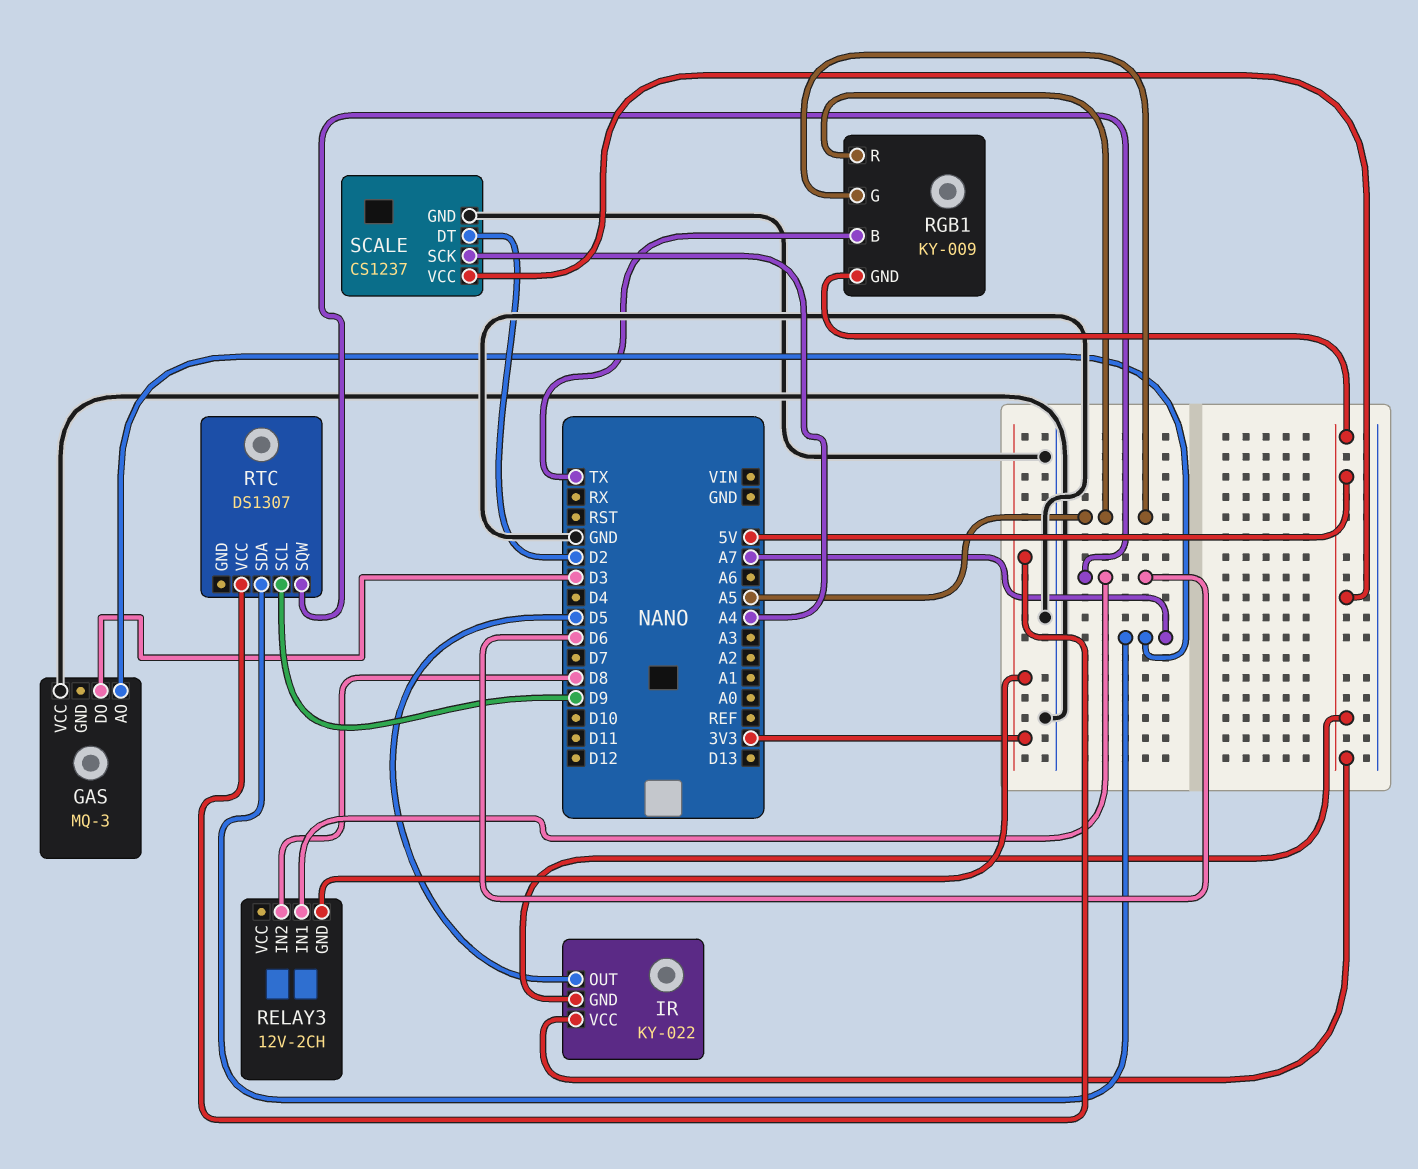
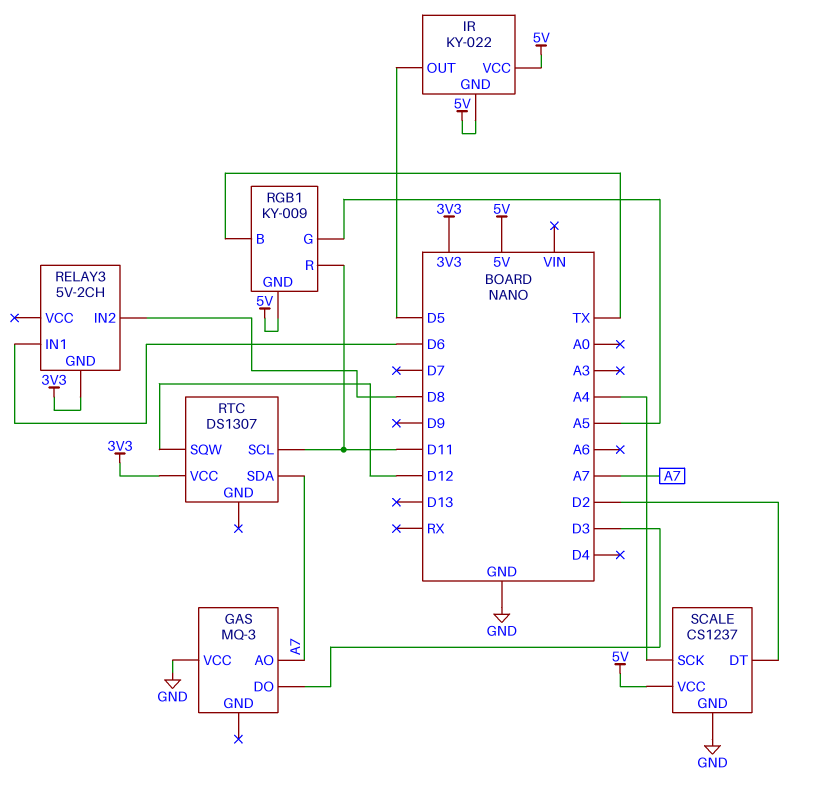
RELAY3: 12V-2CH -> 5V-2CH
RGB1 pin R: A5 -> D11
RTC pin SCL: D9 -> D11
RTC pin SQW: D6 -> D12

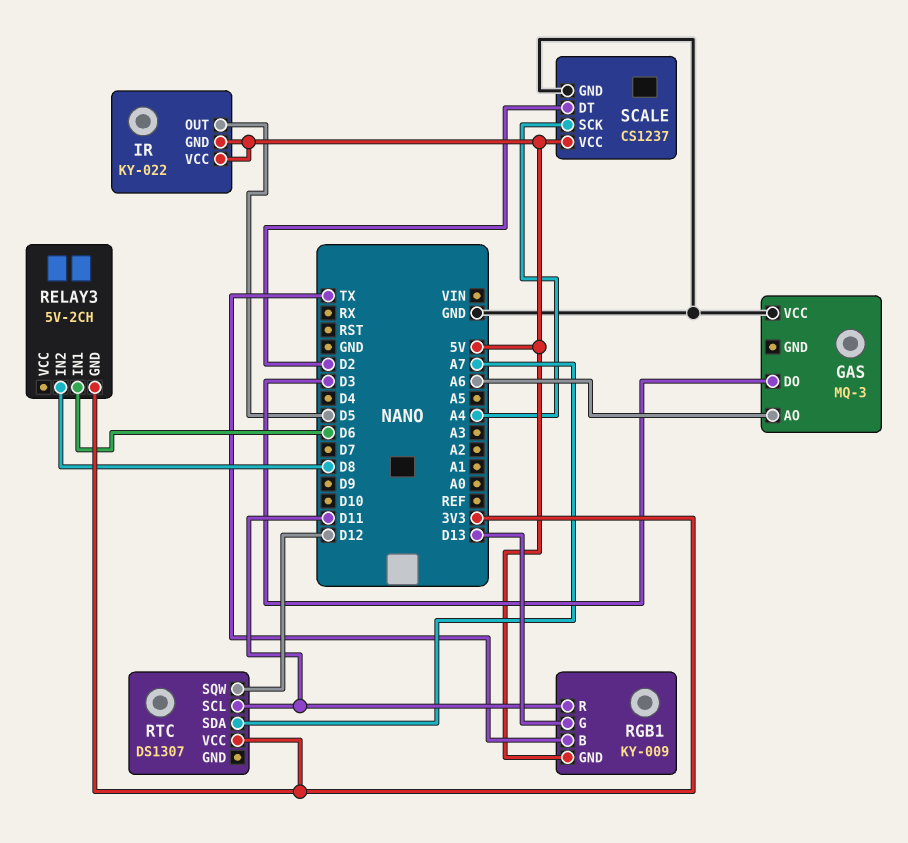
GAS pin AO: A7 -> A6
RGB1 pin G: A5 -> D13

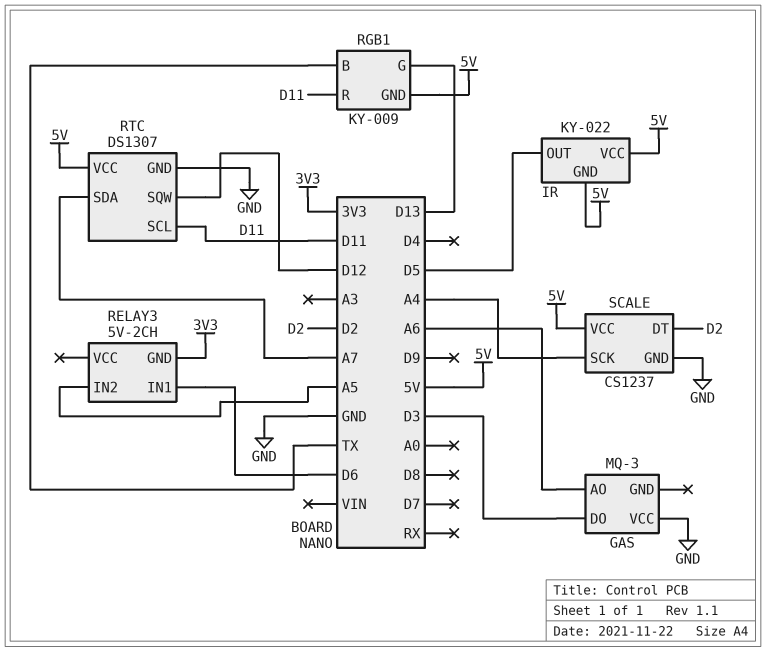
RELAY3 pin IN2: D8 -> A5
RTC pin GND: none -> GND
RTC pin VCC: 3V3 -> 5V

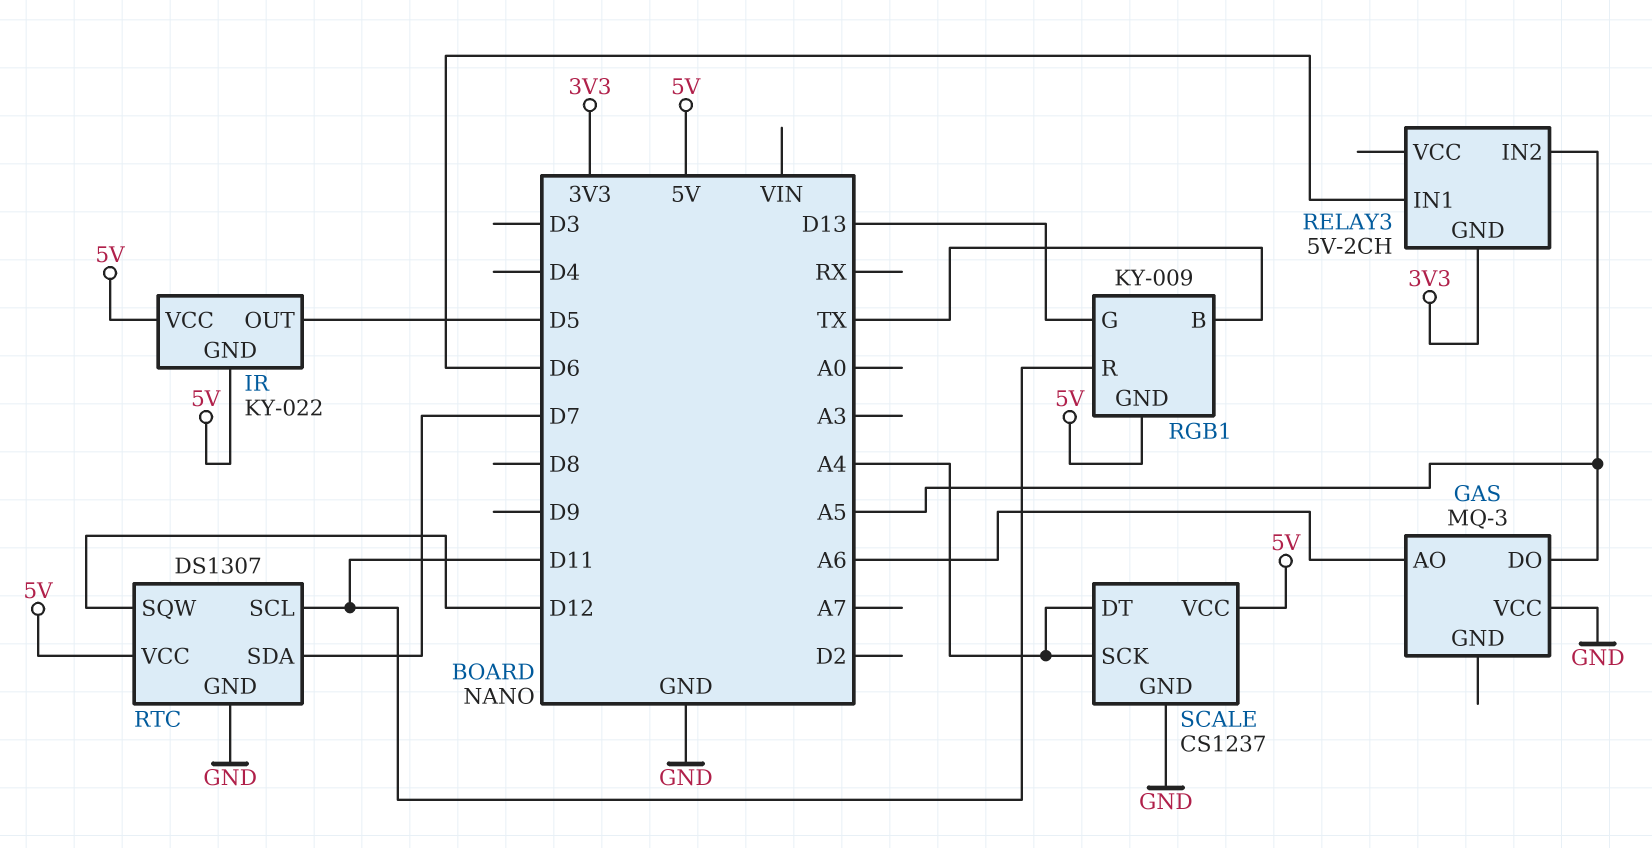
GAS pin DO: D3 -> A5
RTC pin SDA: A7 -> D7
SCALE pin DT: D2 -> A4

